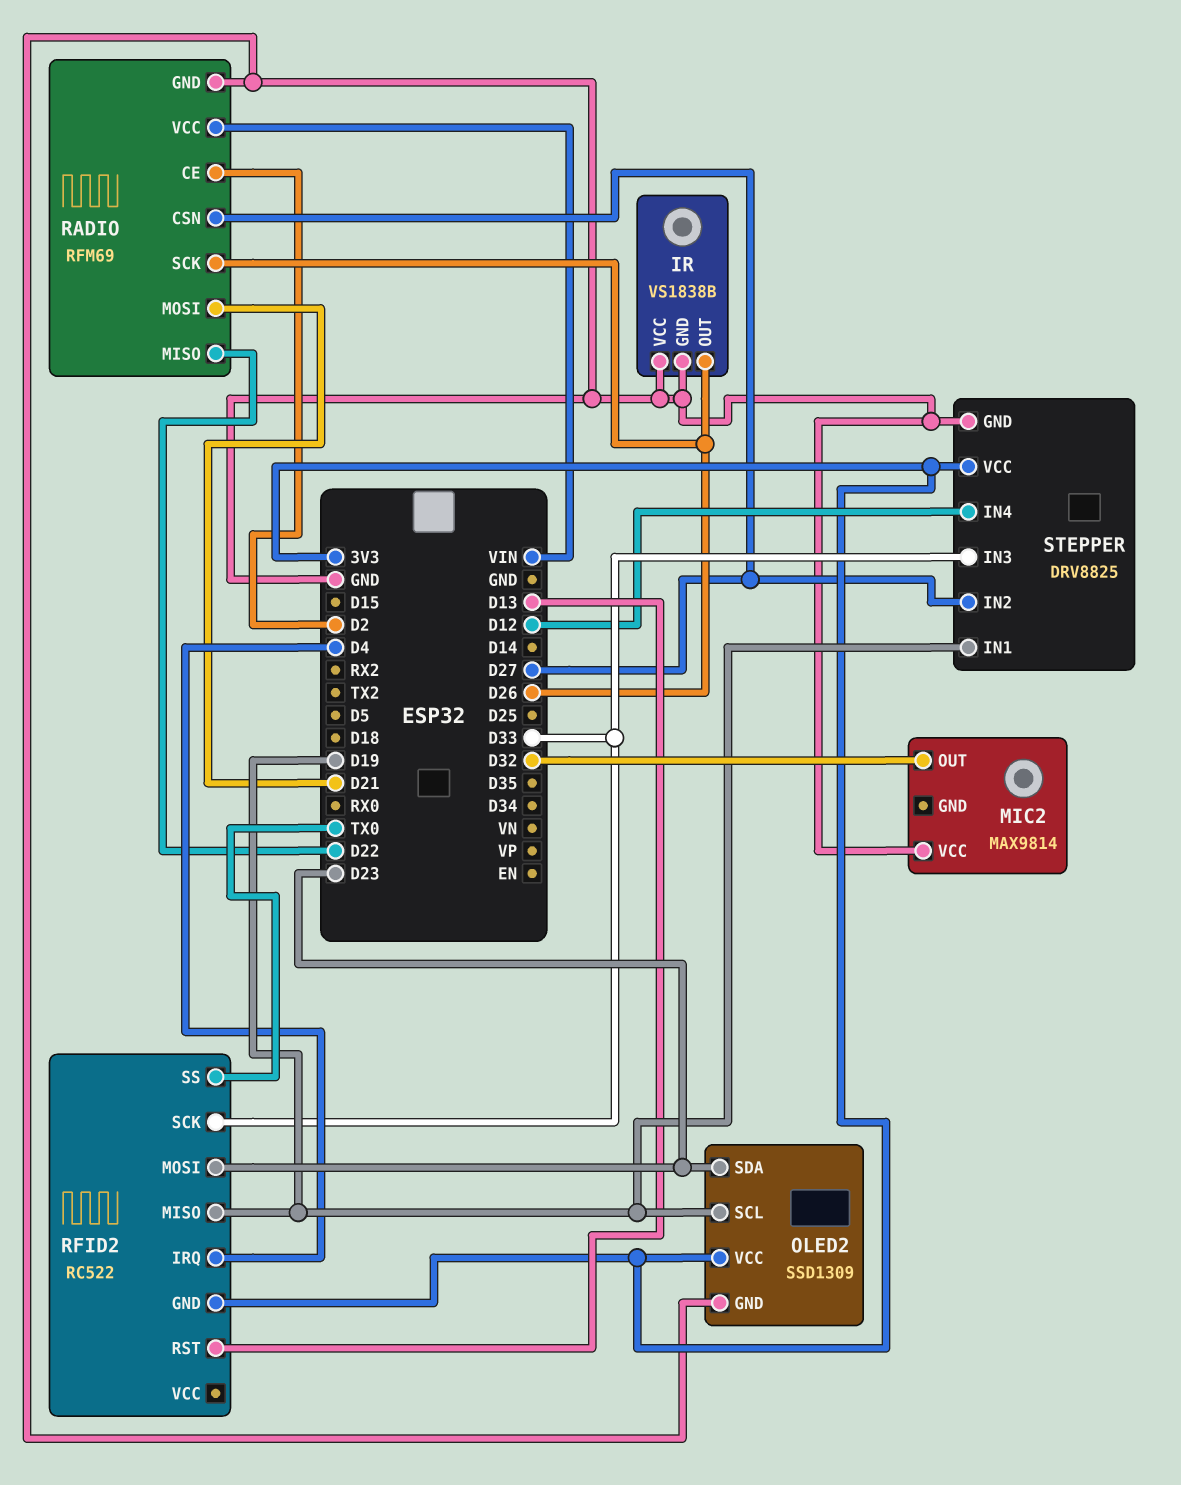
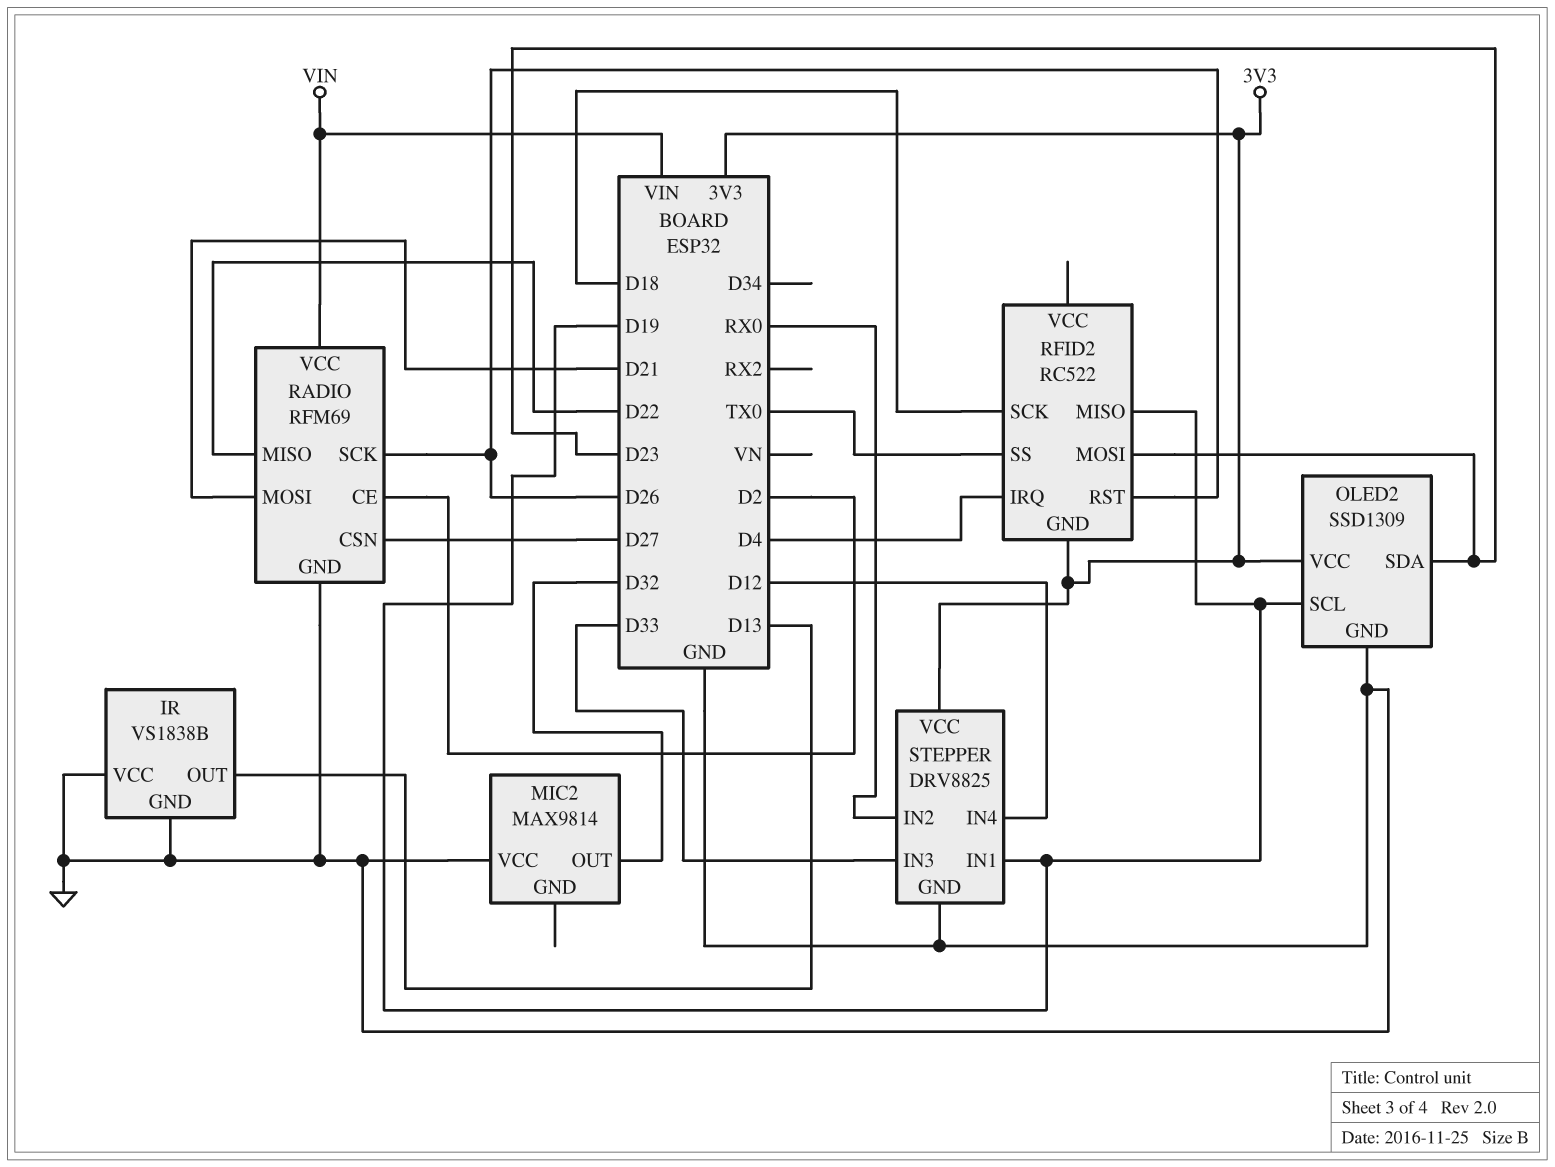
IR pin OUT: D26 -> D13
RFID2 pin RST: D13 -> D26
RFID2 pin SCK: D33 -> D18
STEPPER pin IN2: D27 -> RX0

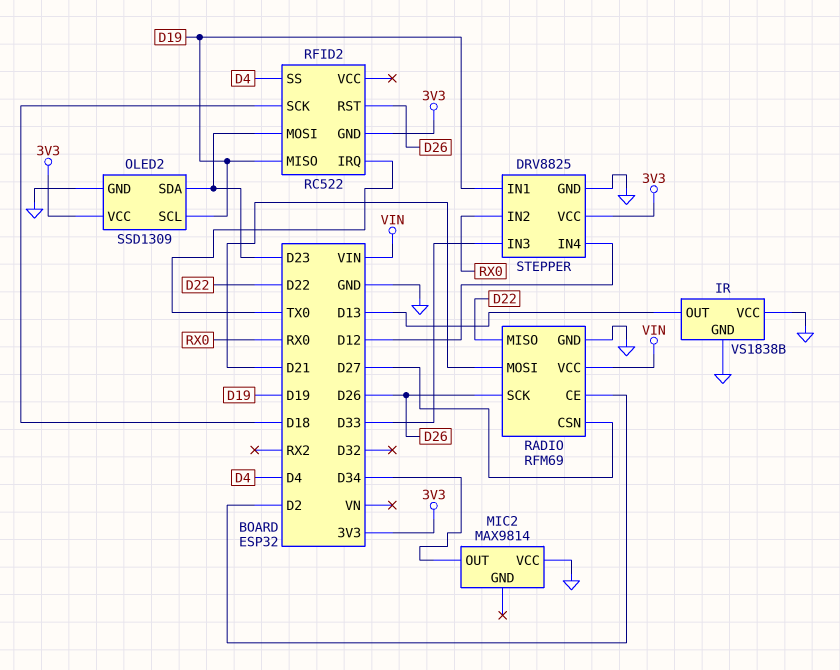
MIC2 pin OUT: D32 -> D34
RFID2 pin IRQ: D4 -> TX0
RFID2 pin SS: TX0 -> D4

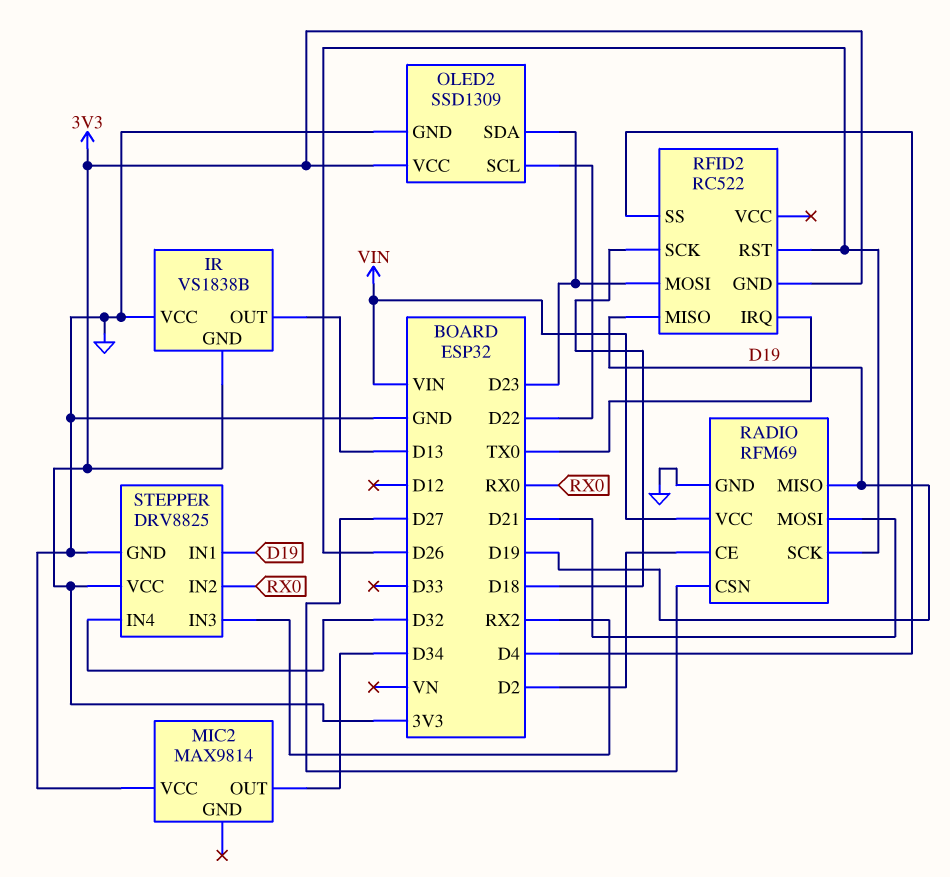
IR pin GND: GND -> 3V3
OLED2 pin SCL: D19 -> D22
RADIO pin MISO: D22 -> D19
STEPPER pin IN3: D33 -> RX2
STEPPER pin IN4: D12 -> D32

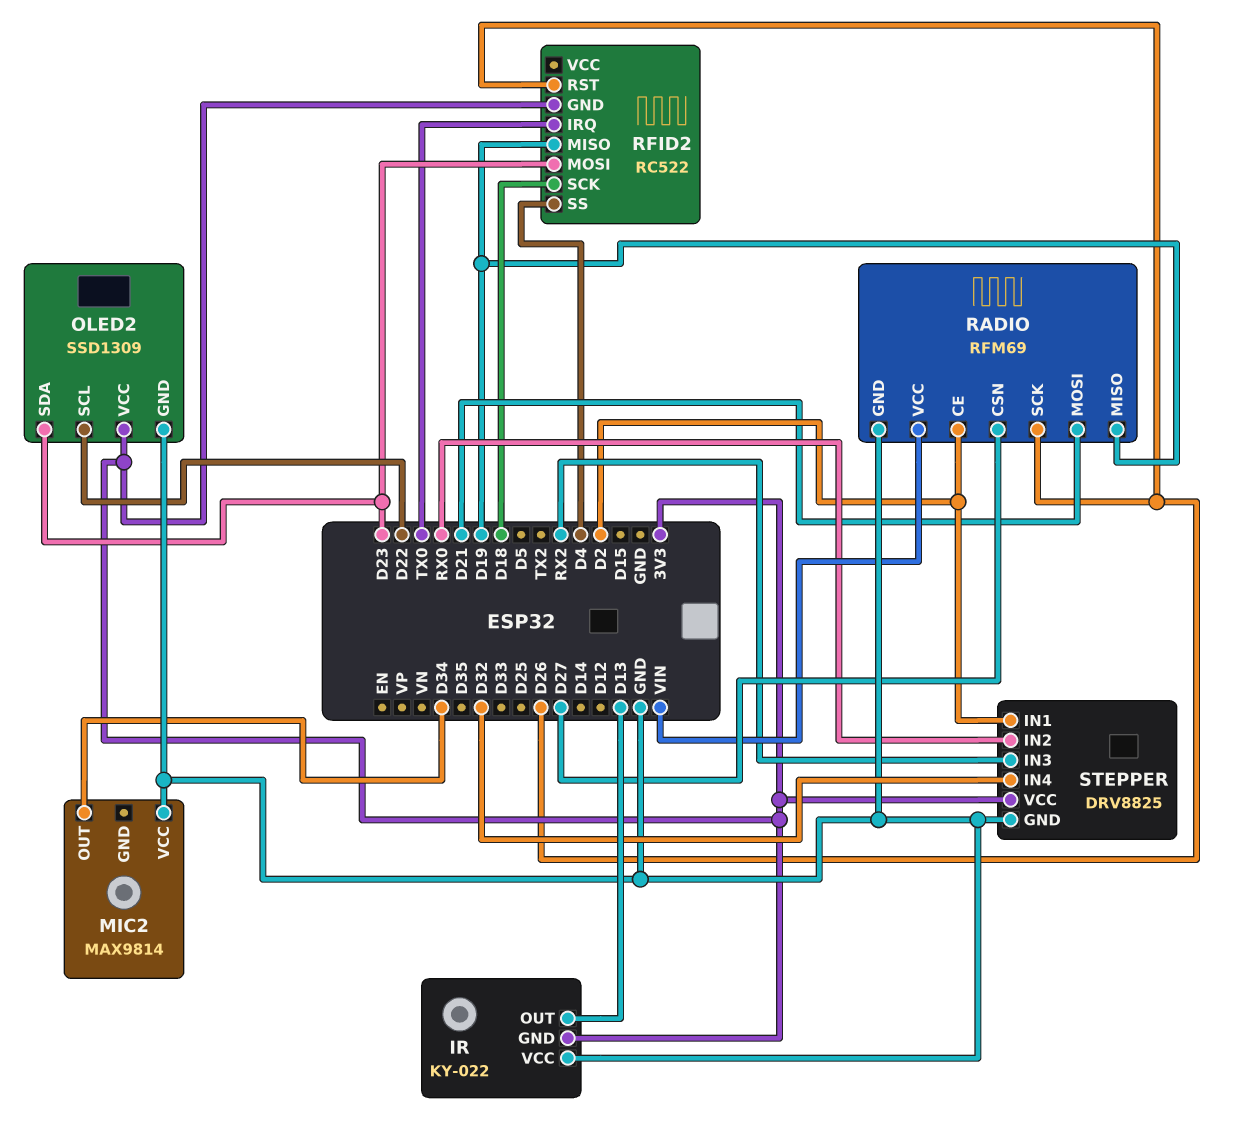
IR: VS1838B -> KY-022
STEPPER pin IN1: D19 -> D2

